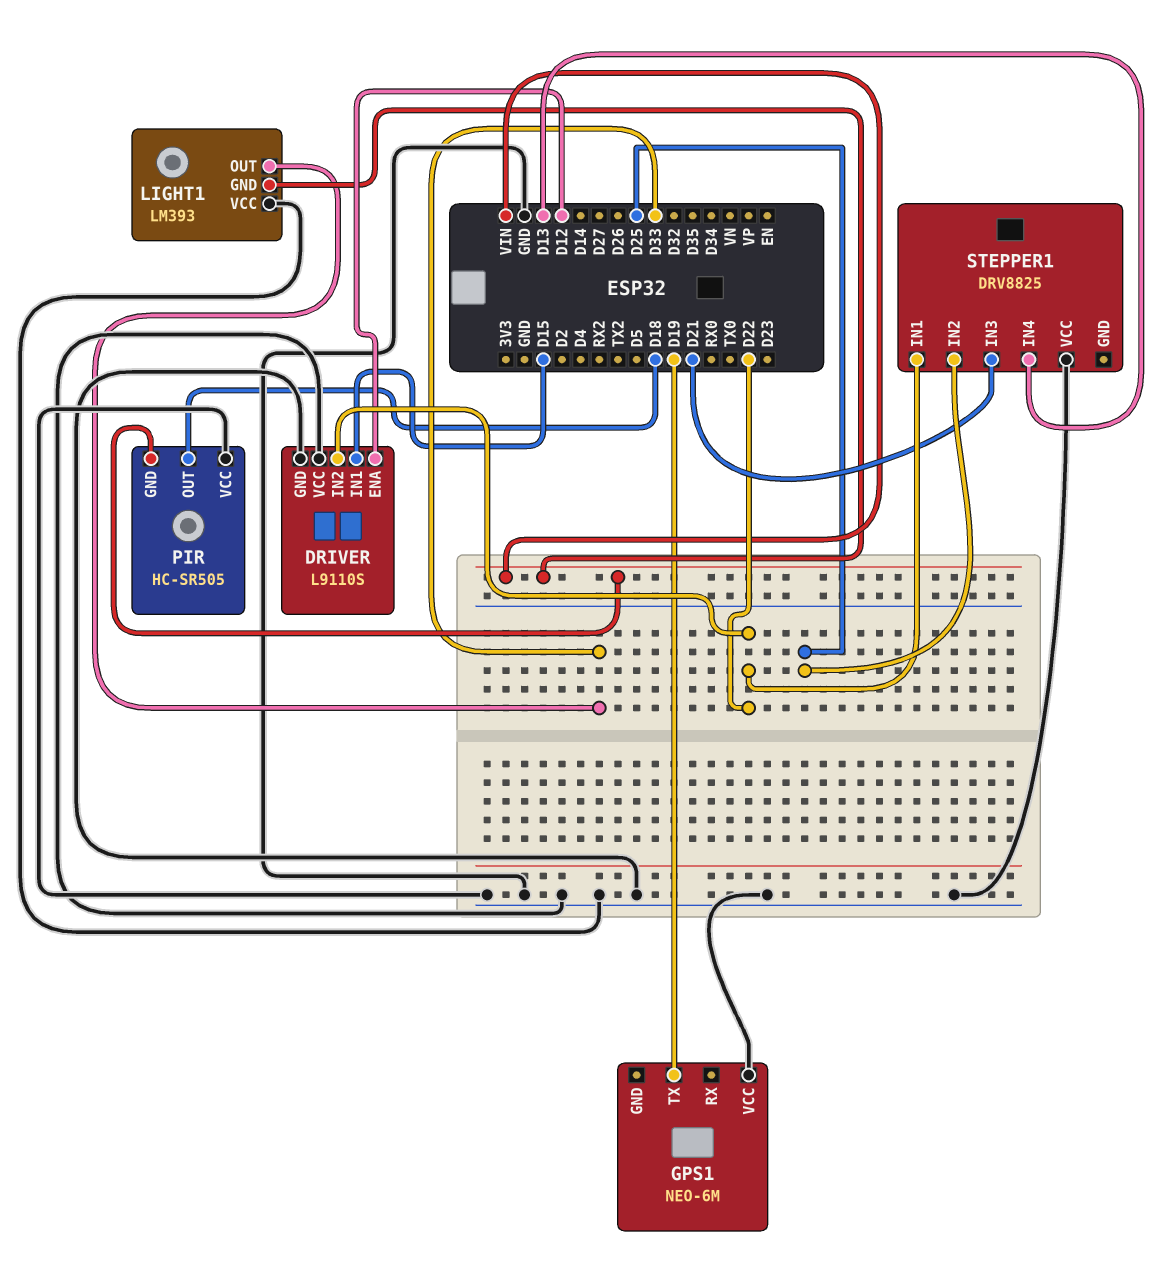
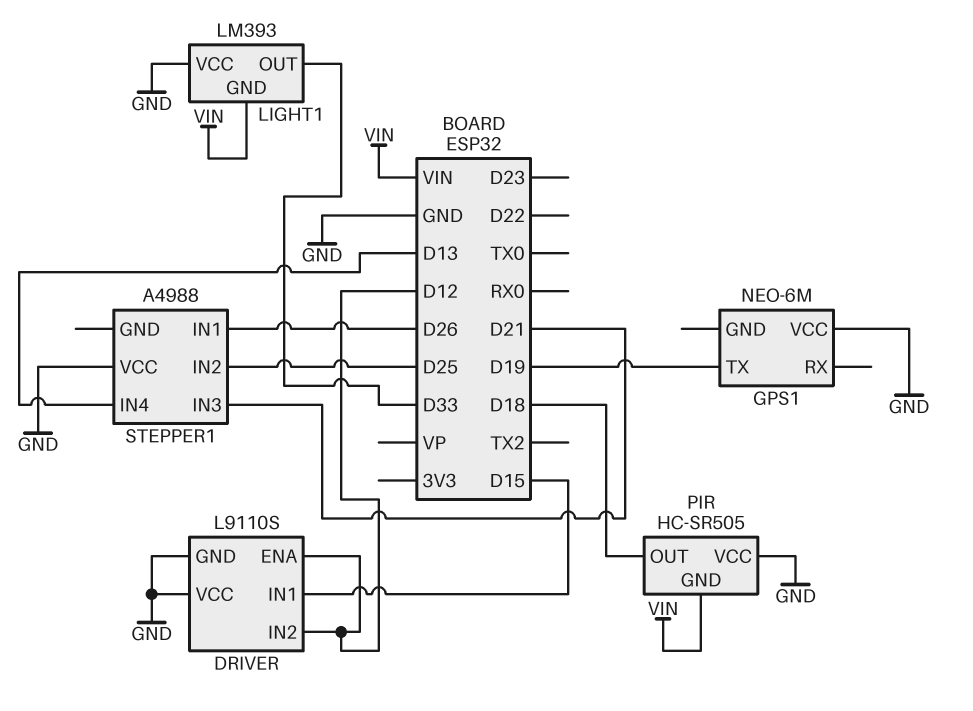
DRIVER pin IN2: D22 -> D12
STEPPER1: DRV8825 -> A4988
STEPPER1 pin IN1: D22 -> D26

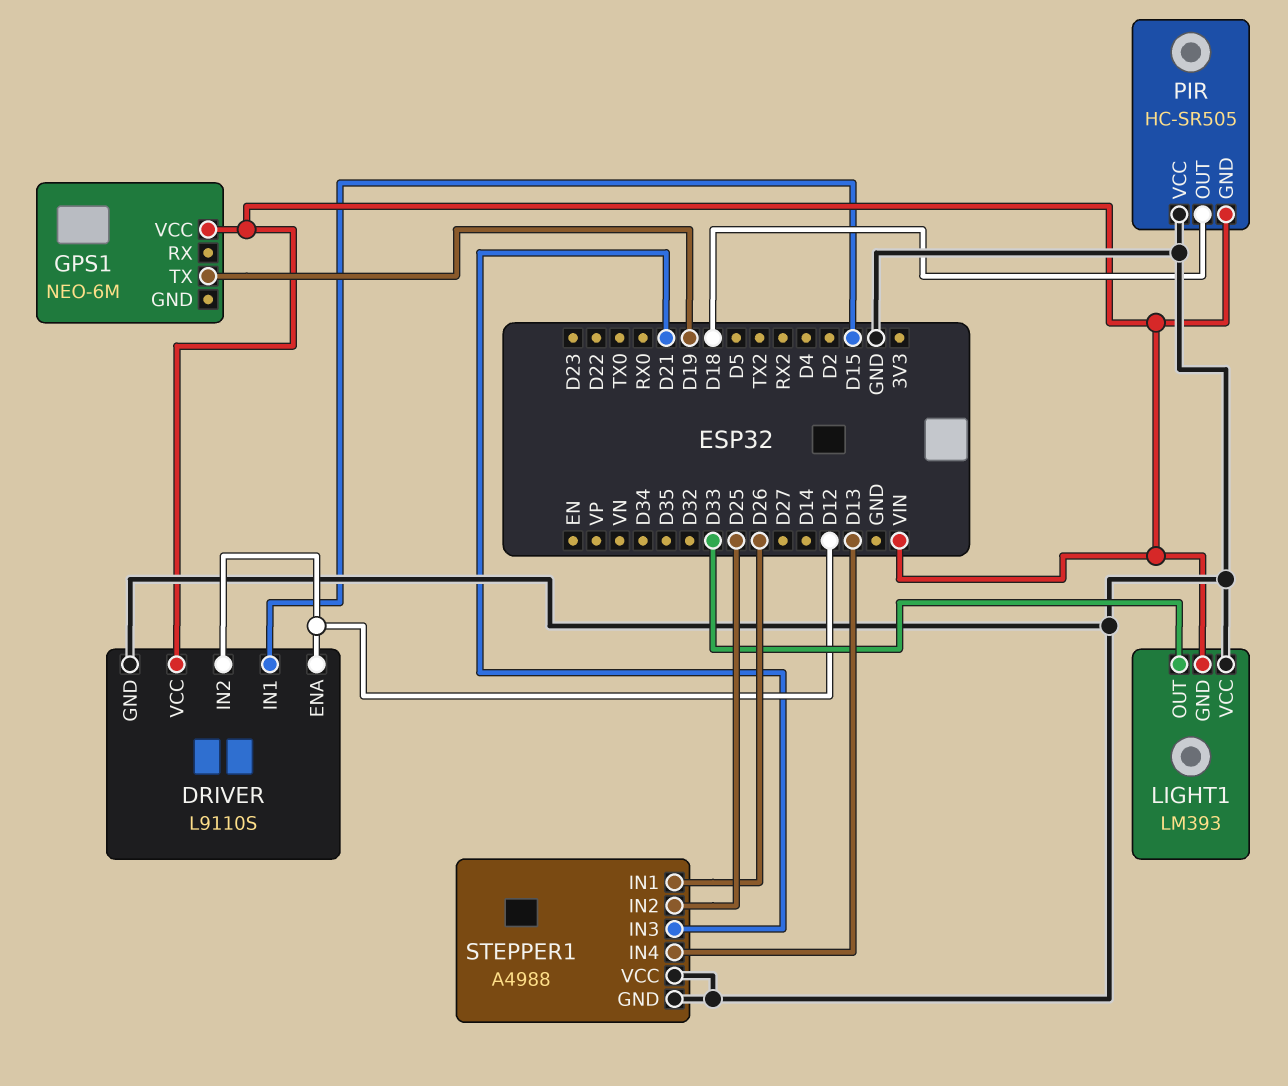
DRIVER pin VCC: GND -> VIN
GPS1 pin VCC: GND -> VIN
STEPPER1 pin GND: none -> GND

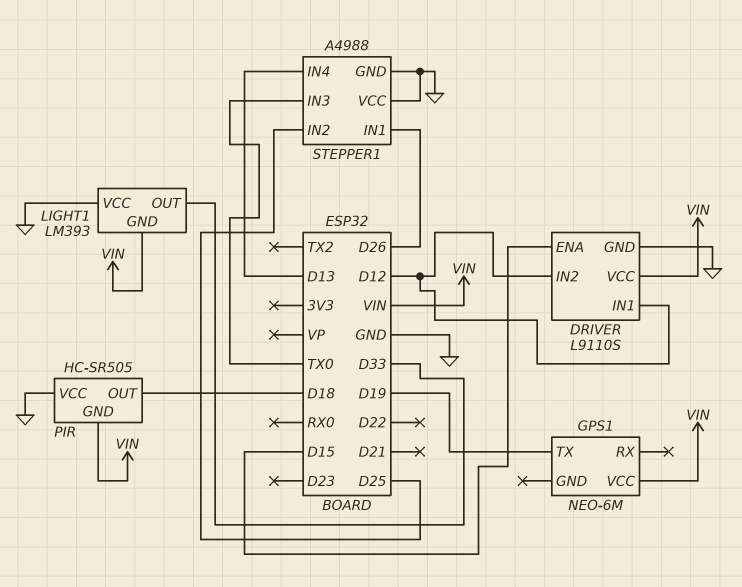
DRIVER pin ENA: D12 -> D15
DRIVER pin IN1: D15 -> D12
STEPPER1 pin IN3: D21 -> TX0

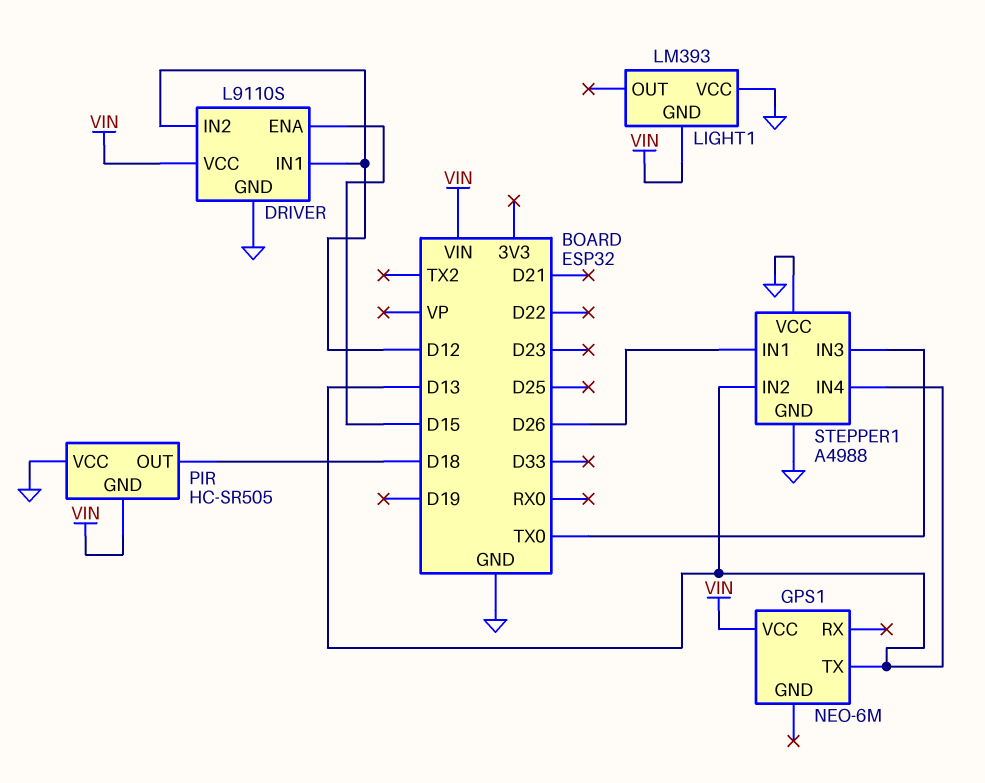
GPS1 pin TX: D19 -> D13
LIGHT1 pin OUT: D33 -> none
STEPPER1 pin IN2: D25 -> D13

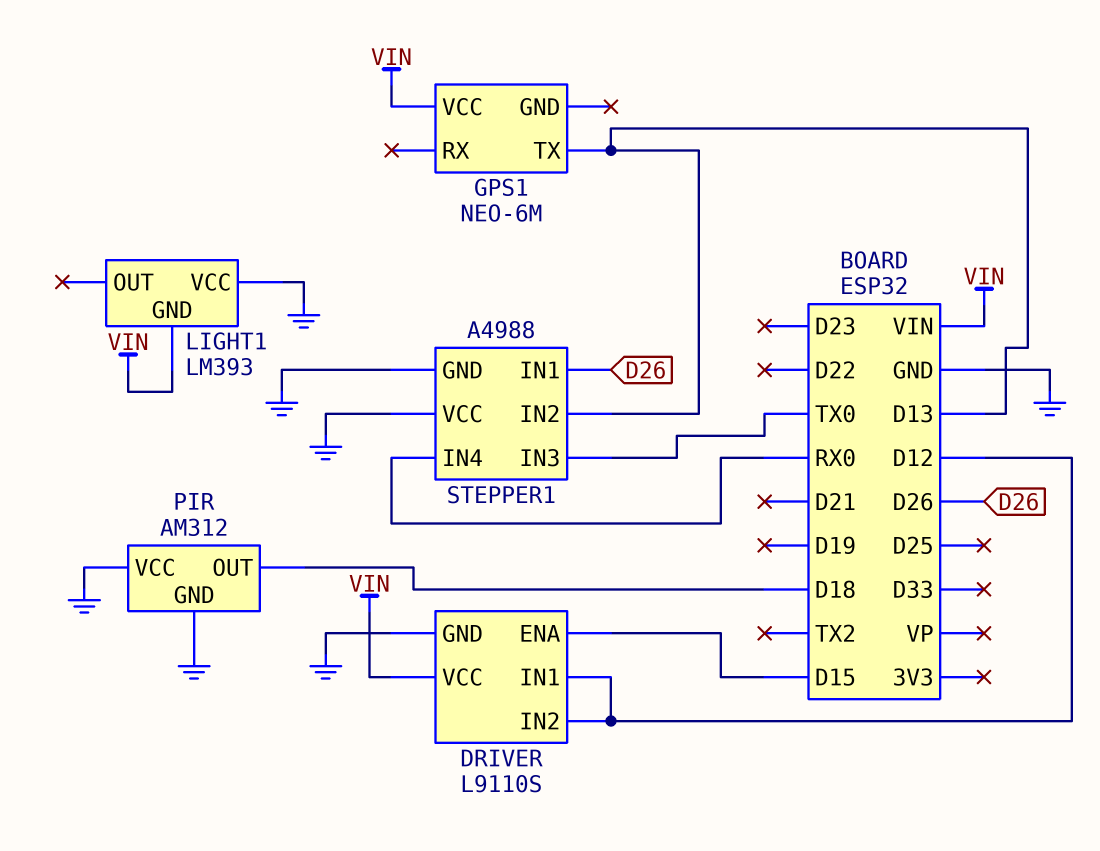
PIR: HC-SR505 -> AM312
PIR pin GND: VIN -> GND
STEPPER1 pin IN4: D13 -> RX0

